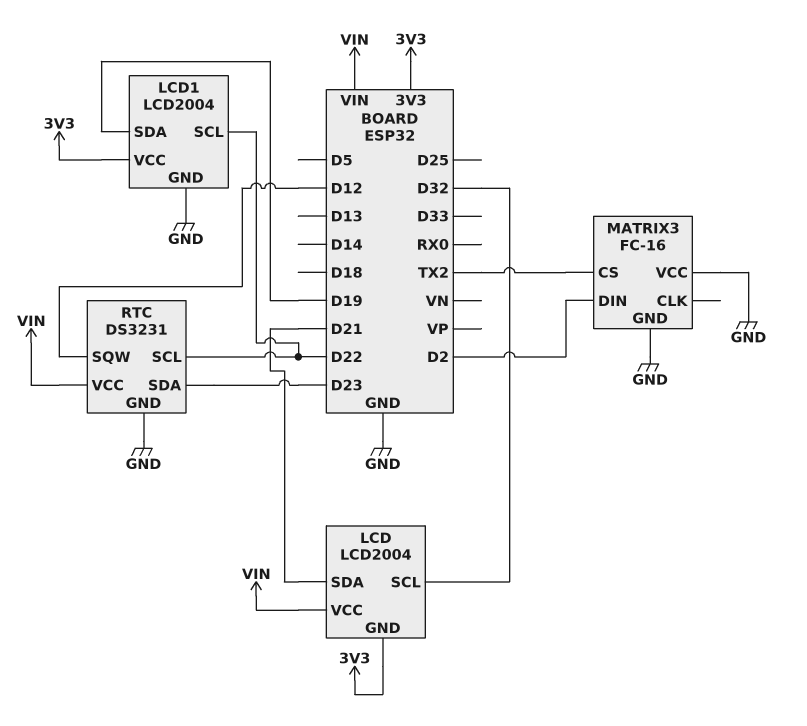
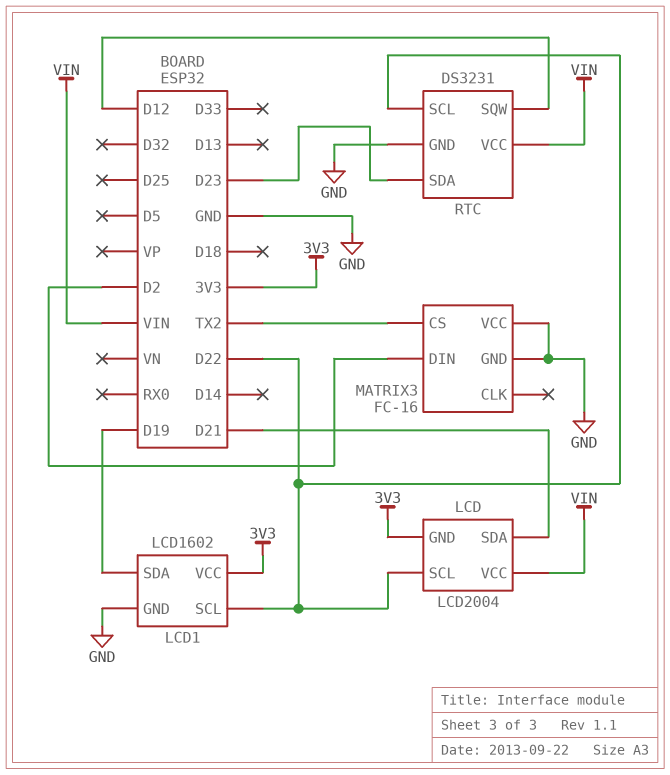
LCD pin SCL: D32 -> D22
LCD1: LCD2004 -> LCD1602

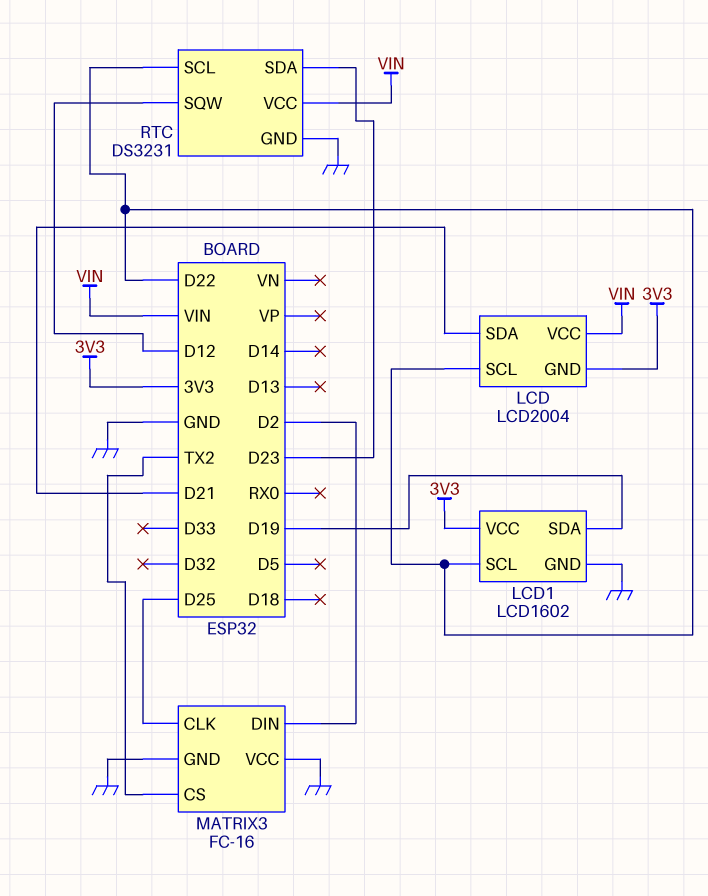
MATRIX3 pin CLK: none -> D25

